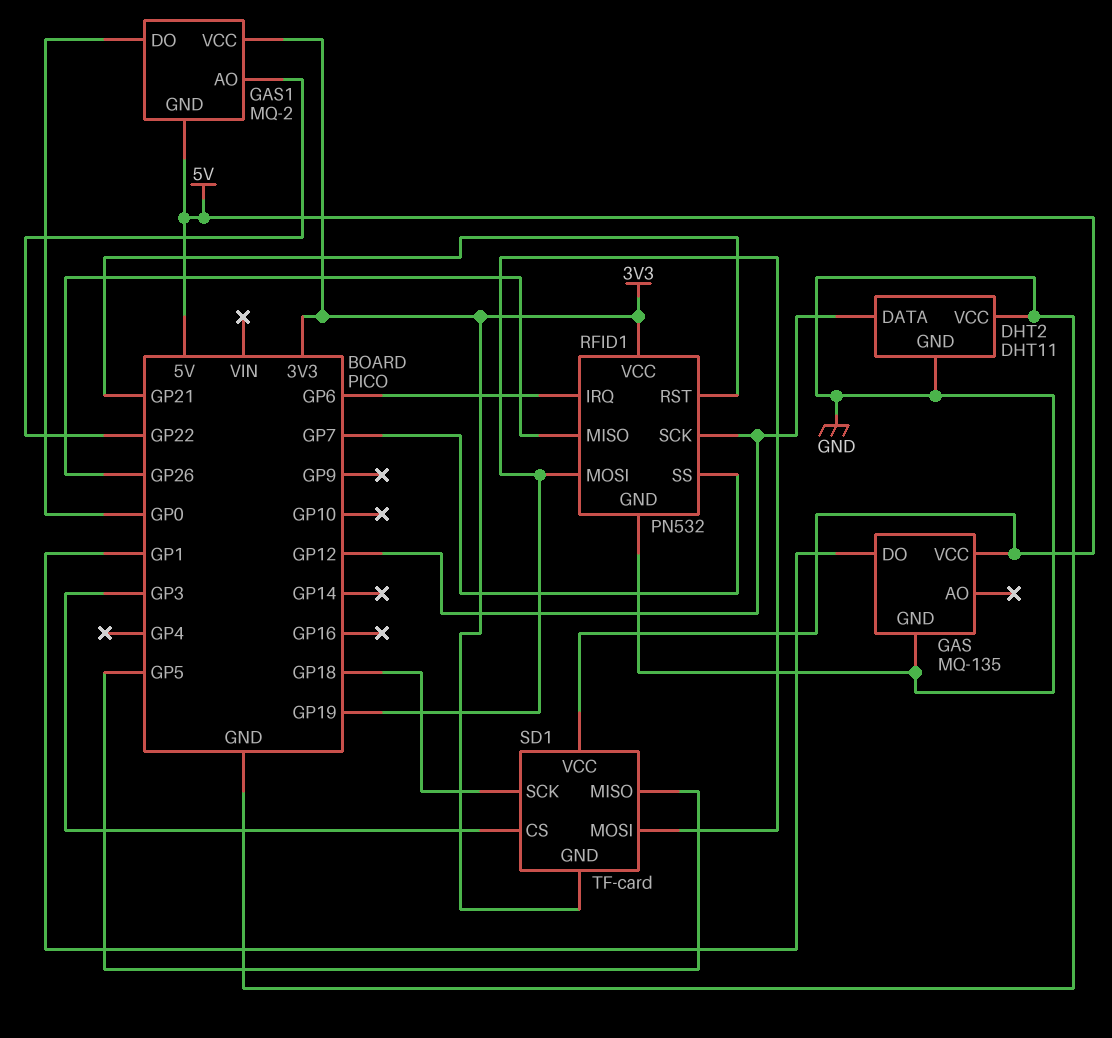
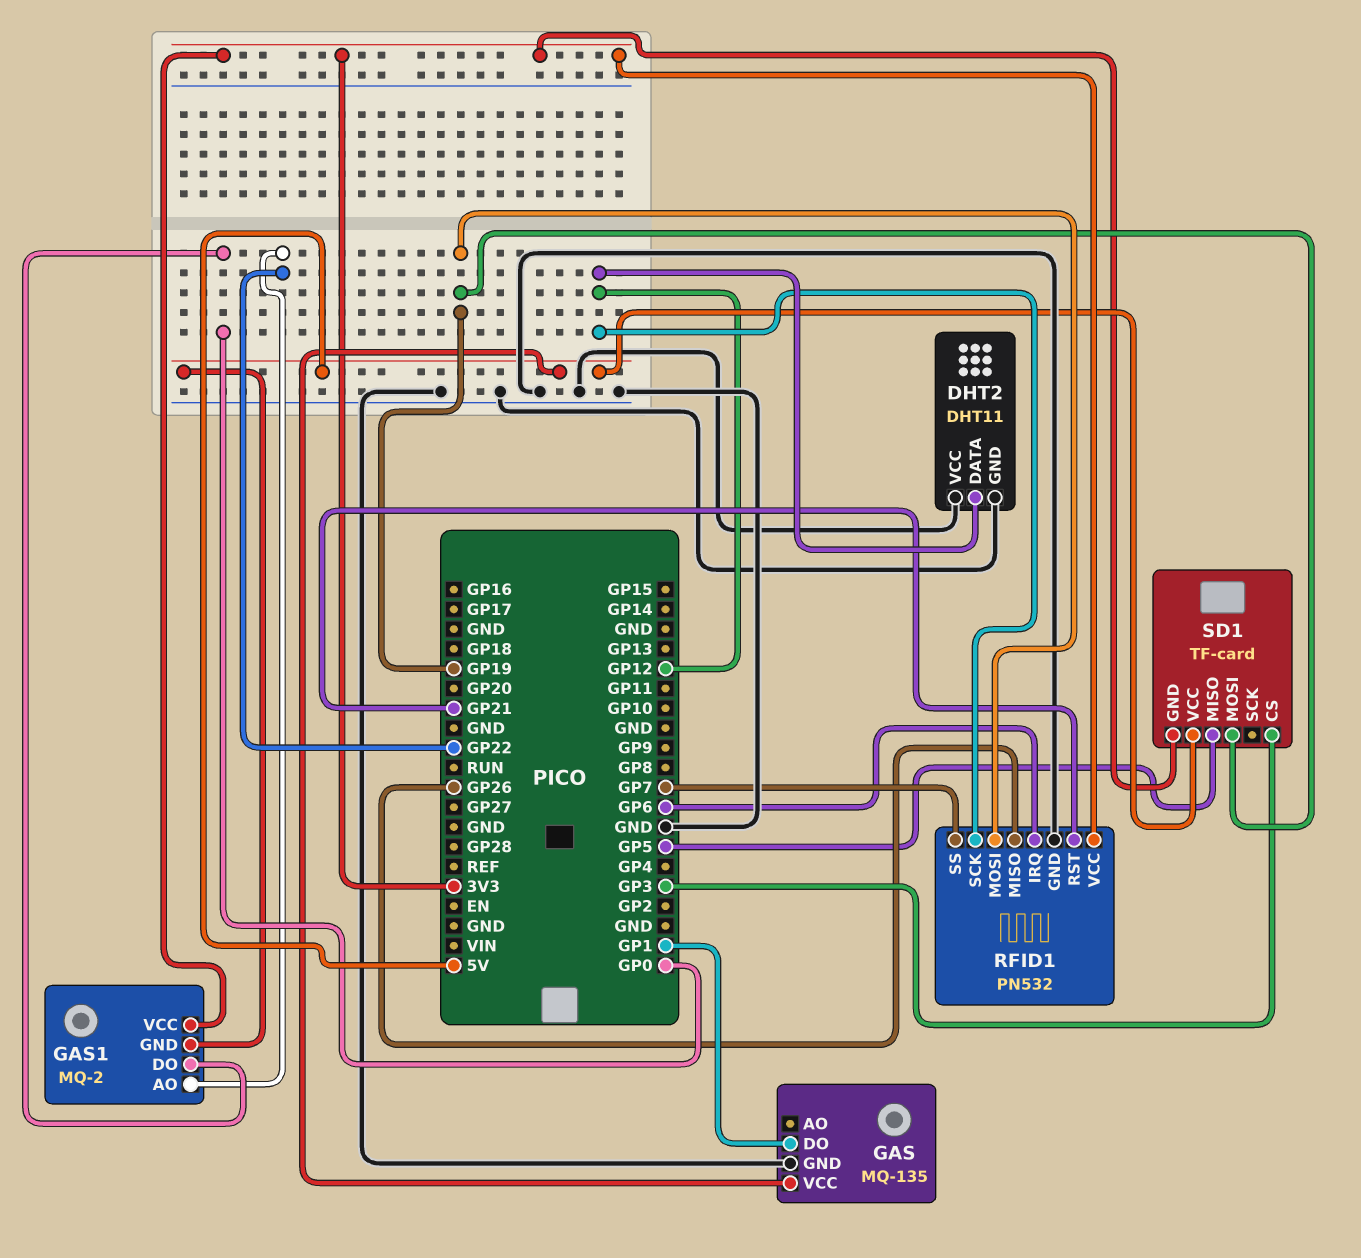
SD1 pin SCK: GP18 -> none

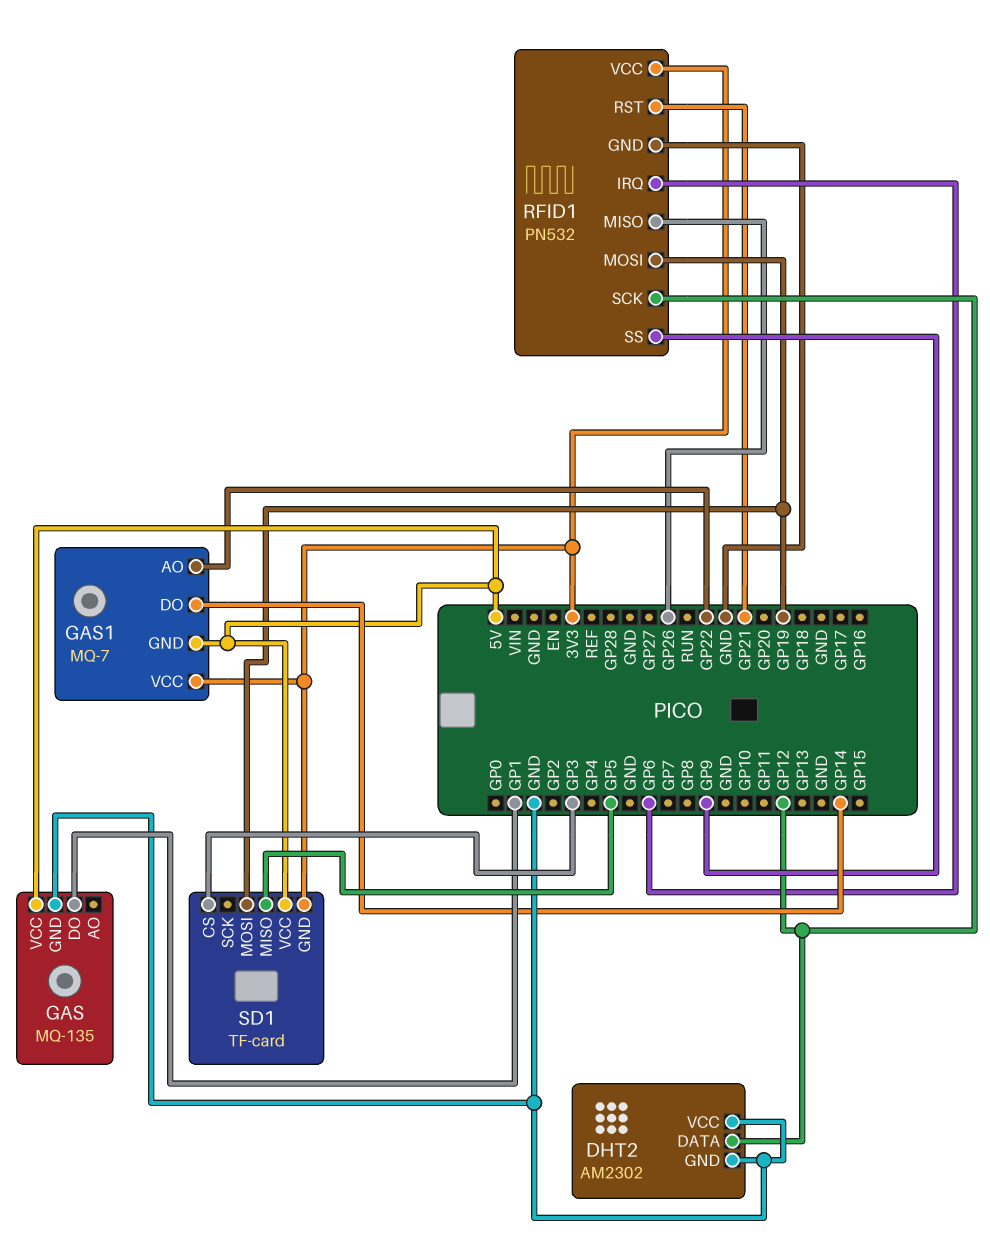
DHT2: DHT11 -> AM2302
GAS1: MQ-2 -> MQ-7
GAS1 pin DO: GP0 -> GP14
RFID1 pin SS: GP7 -> GP9

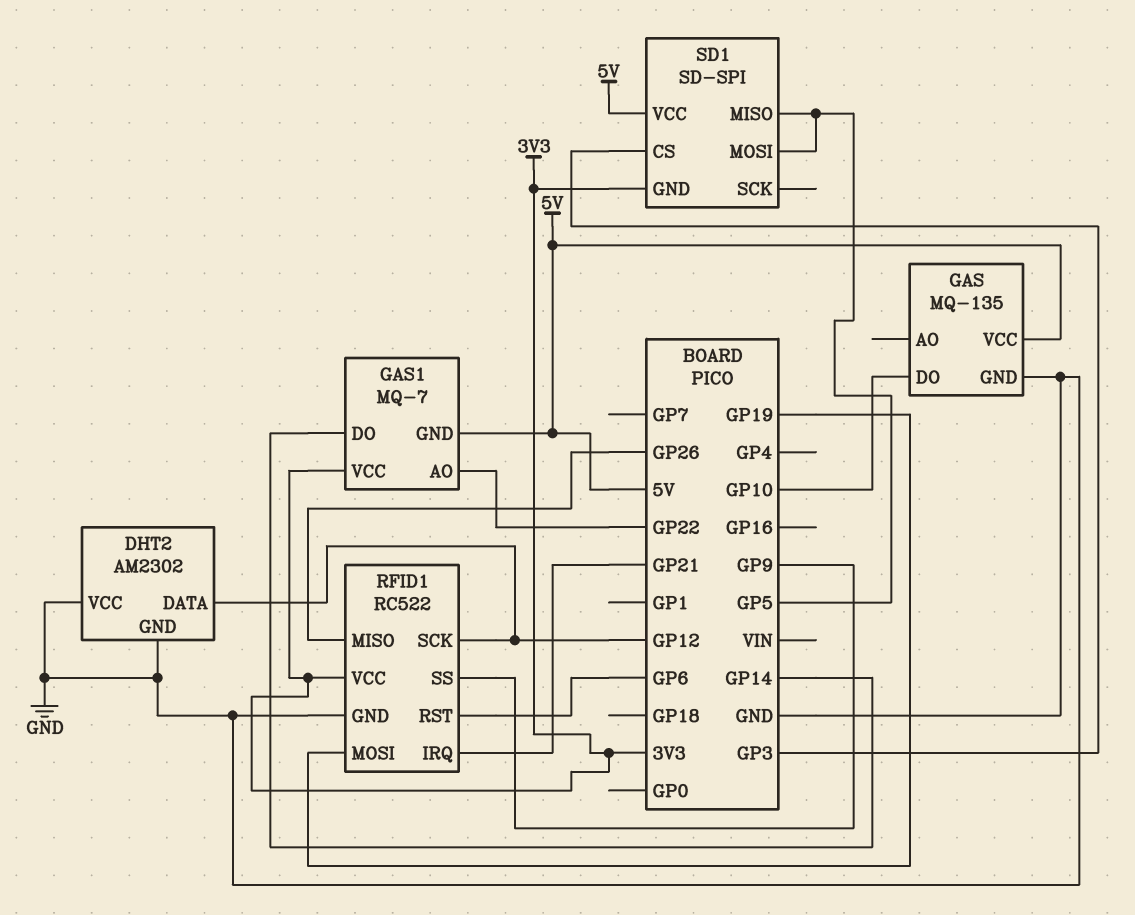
GAS pin DO: GP1 -> GP10
RFID1: PN532 -> RC522
RFID1 pin IRQ: GP6 -> GP21
RFID1 pin RST: GP21 -> GP6
SD1: TF-card -> SD-SPI
SD1 pin MOSI: GP19 -> GP5

